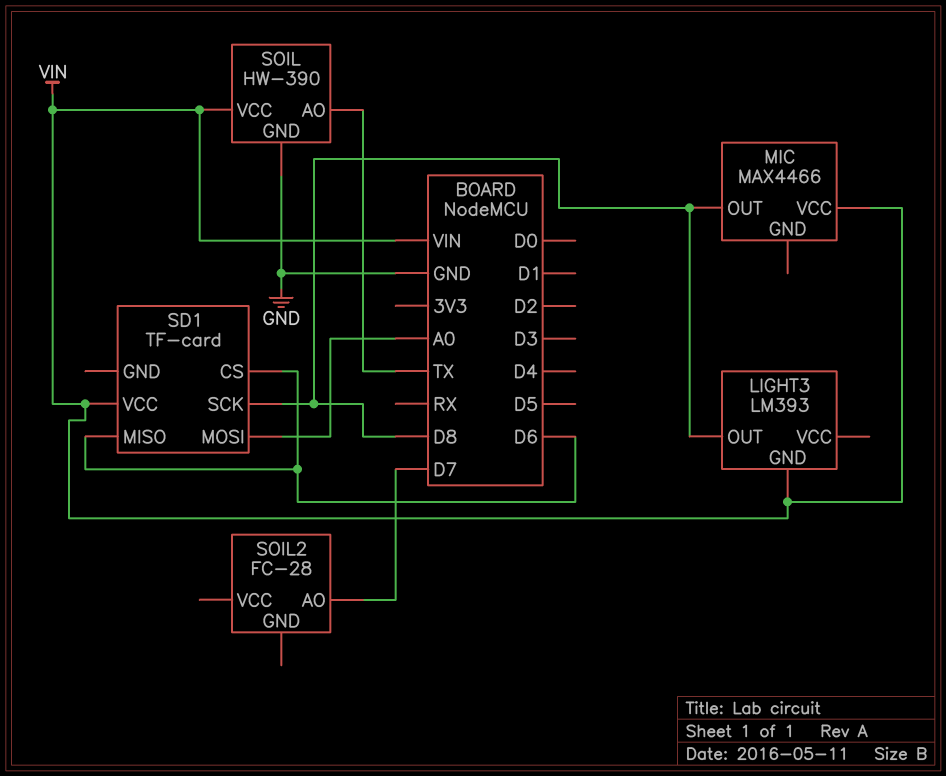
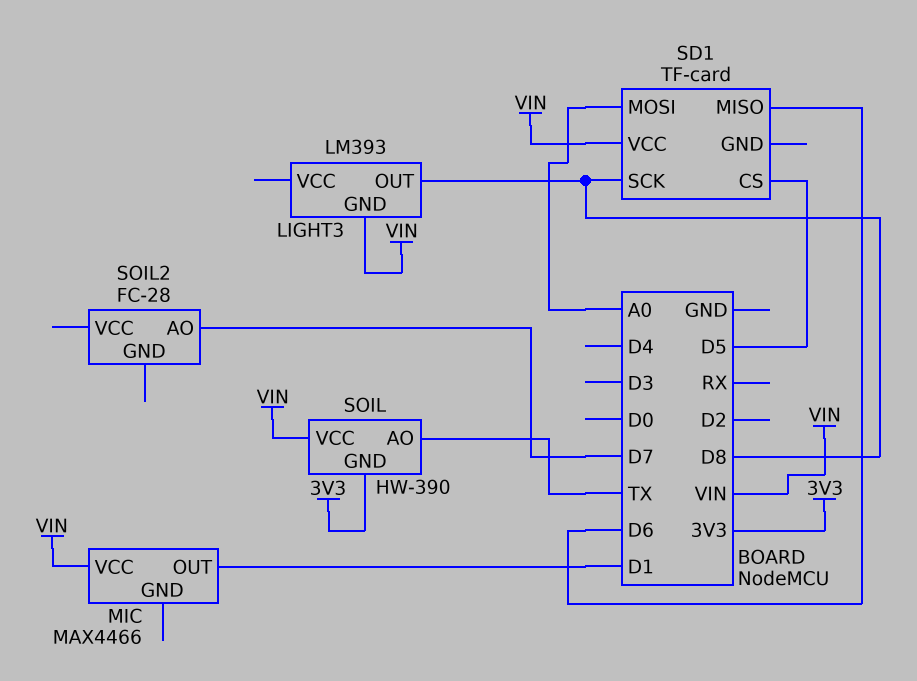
MIC pin OUT: D8 -> D1
SD1 pin CS: D6 -> D5
SOIL pin GND: GND -> 3V3

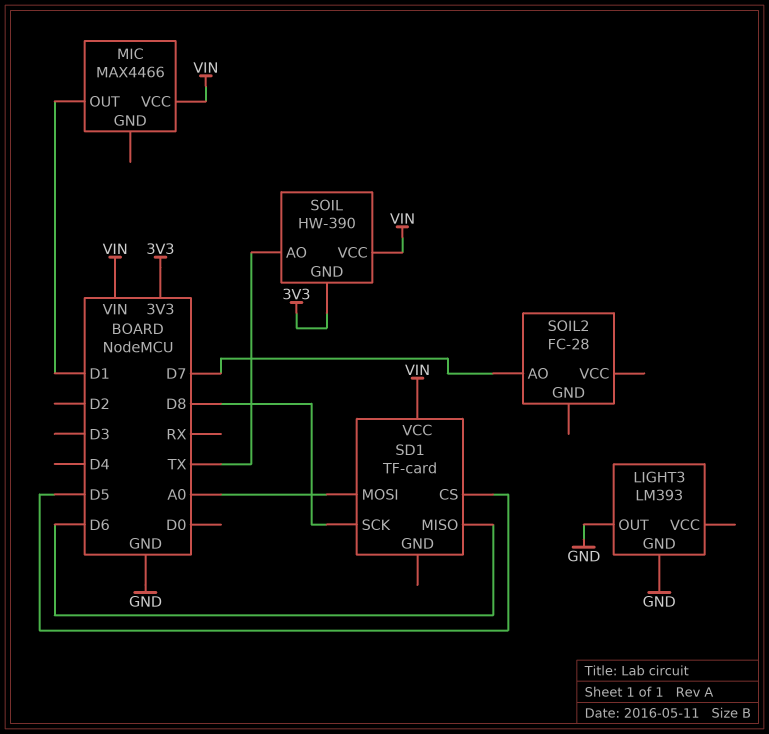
LIGHT3 pin GND: VIN -> GND
LIGHT3 pin OUT: D8 -> GND

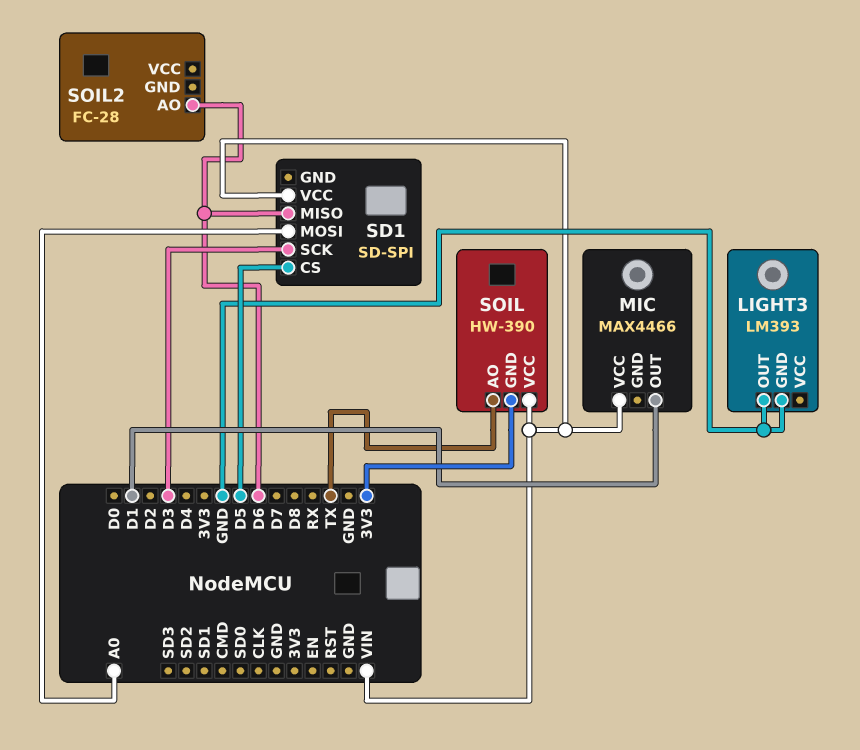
SD1: TF-card -> SD-SPI
SD1 pin SCK: D8 -> D3
SOIL2 pin AO: D7 -> D6

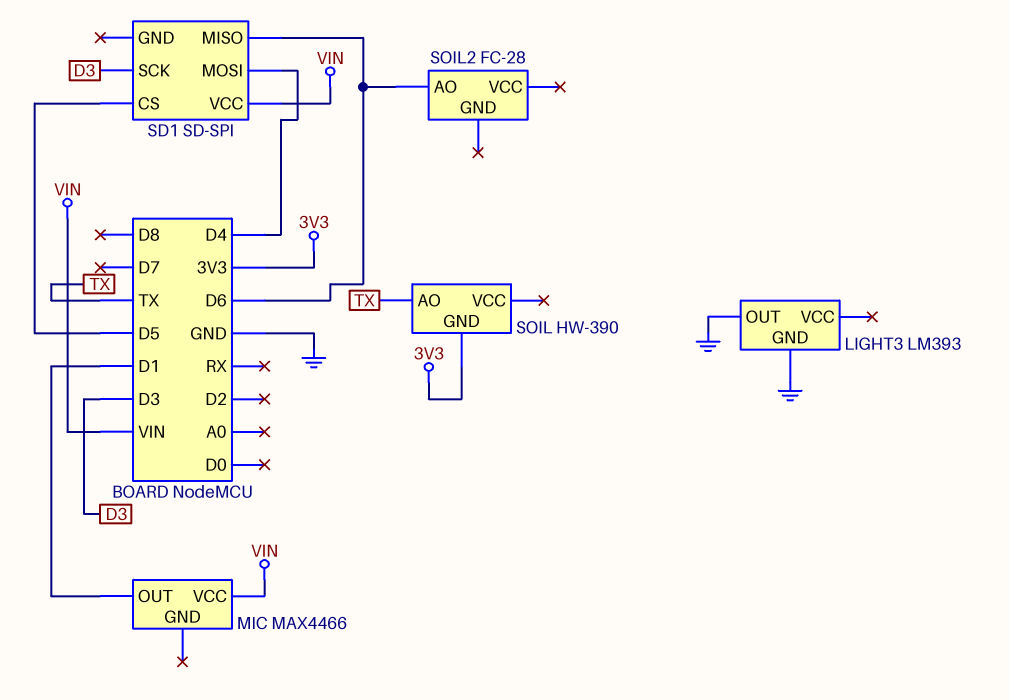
SD1 pin MOSI: A0 -> D4
SOIL pin VCC: VIN -> none

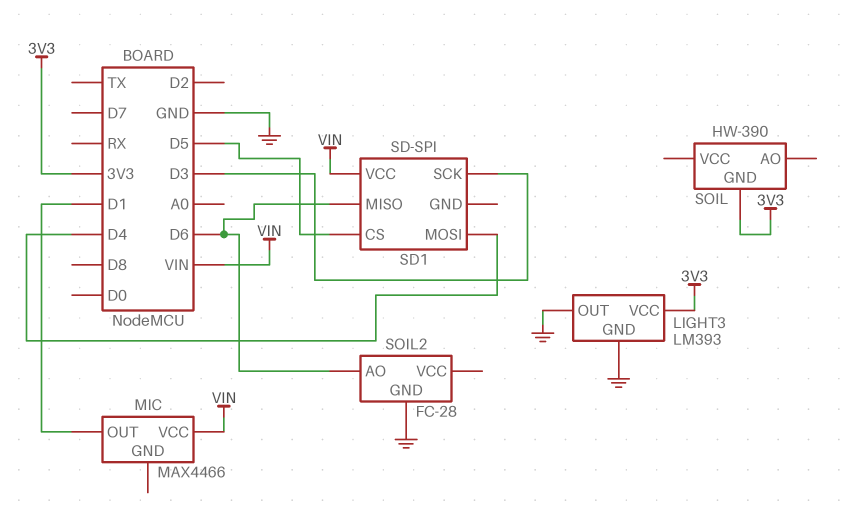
LIGHT3 pin VCC: none -> 3V3
SOIL pin AO: TX -> none
SOIL2 pin GND: none -> GND

